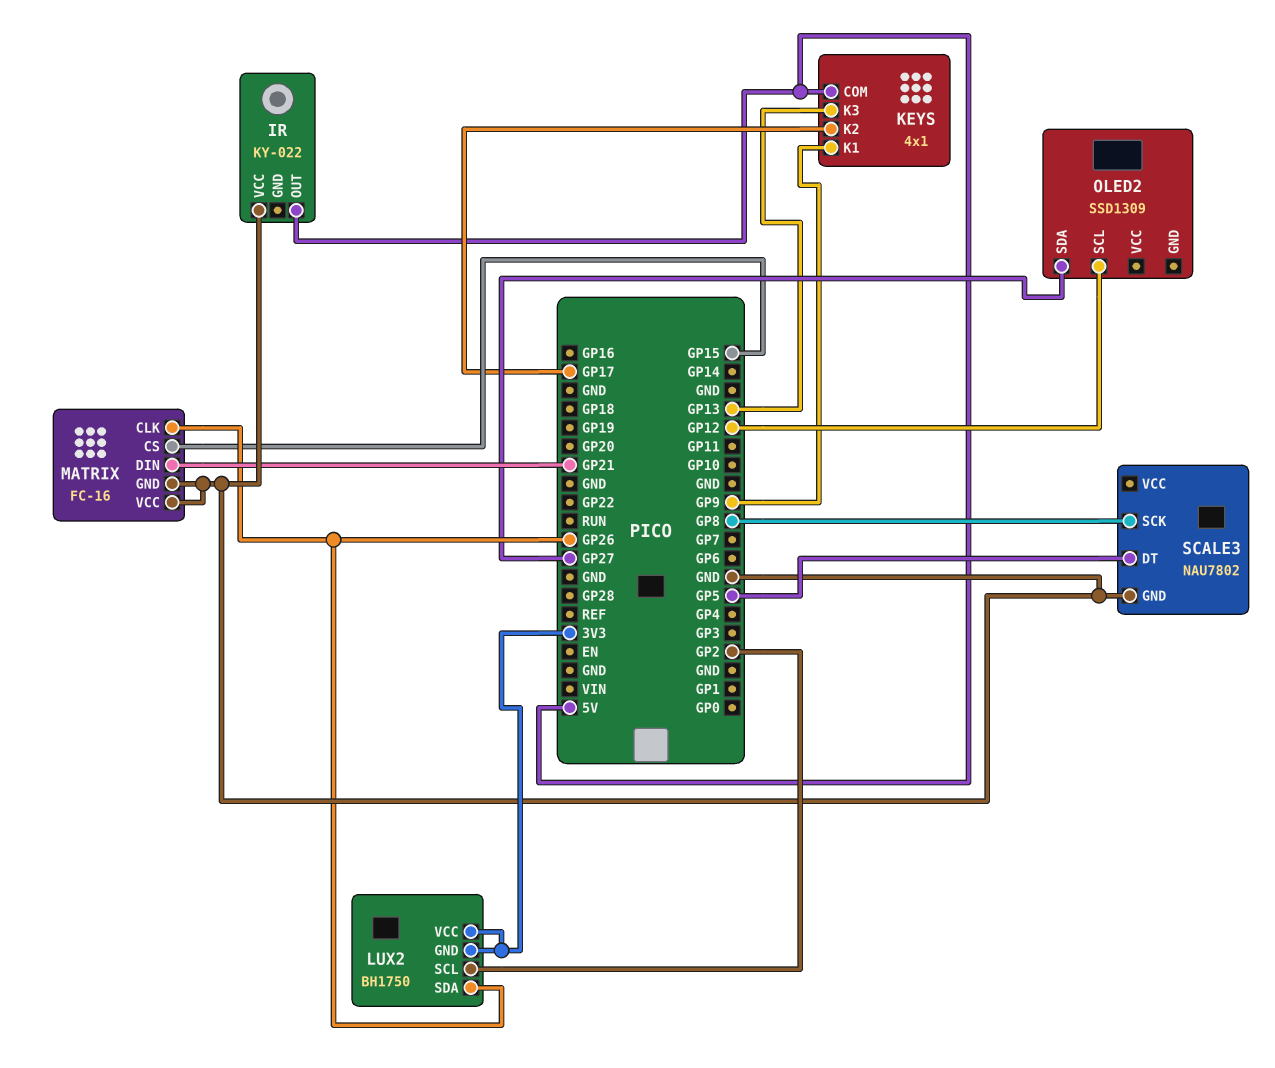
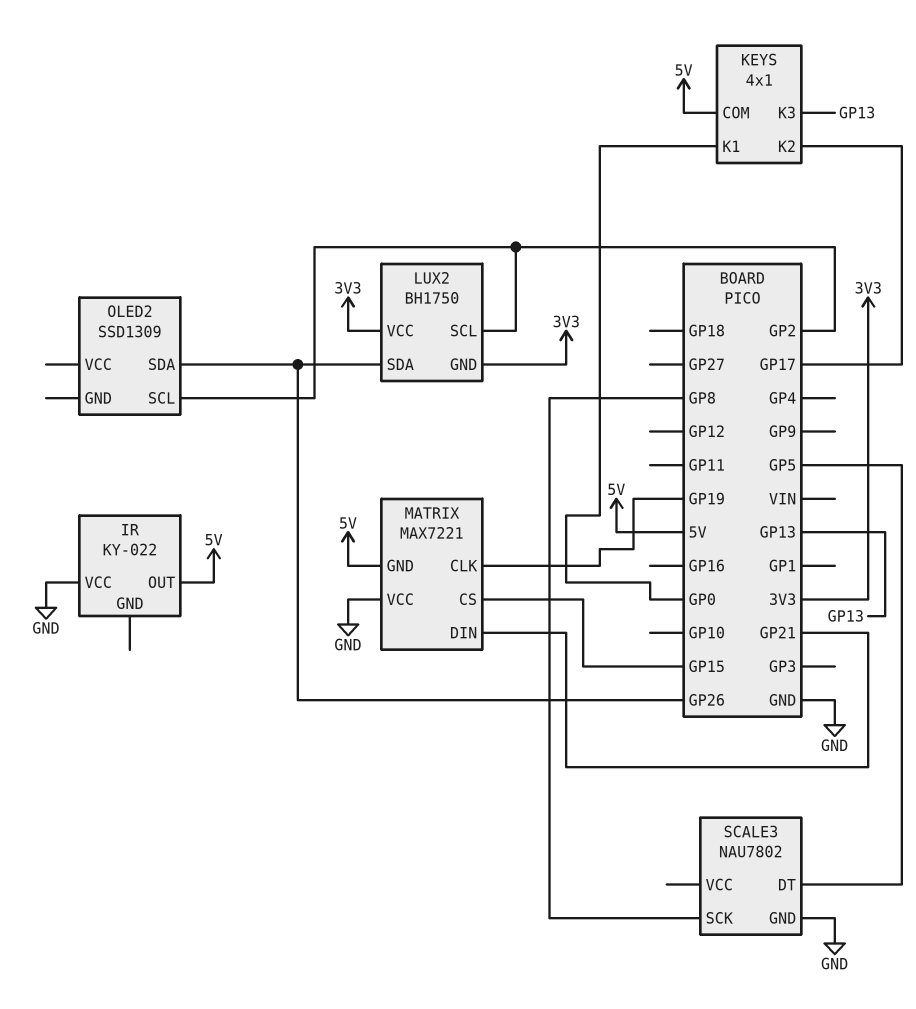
KEYS pin K1: GP9 -> GP0
MATRIX: FC-16 -> MAX7221
MATRIX pin CLK: GP26 -> GP19
MATRIX pin GND: GND -> 5V
OLED2 pin SCL: GP12 -> GP2
OLED2 pin SDA: GP27 -> GP26

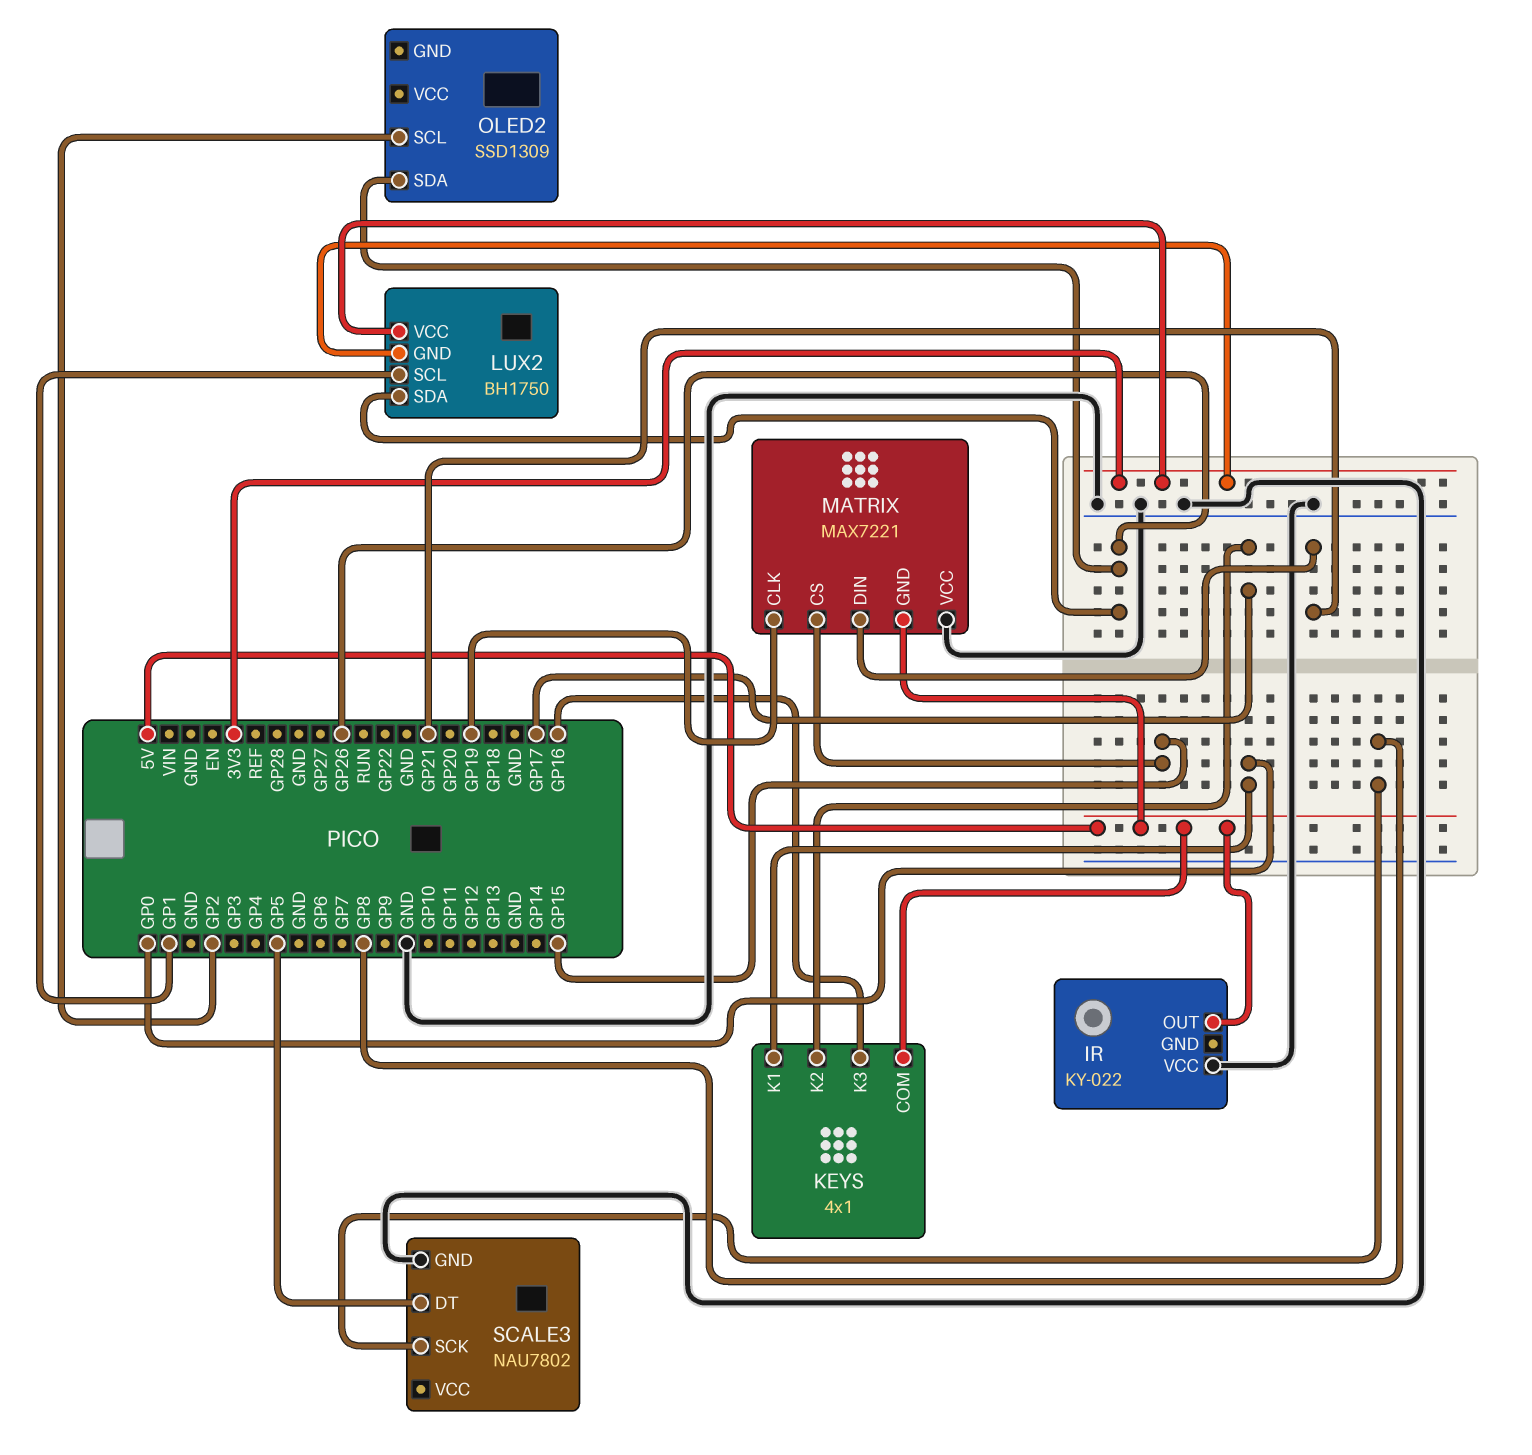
KEYS pin K3: GP13 -> GP16
LUX2 pin SCL: GP2 -> GP1

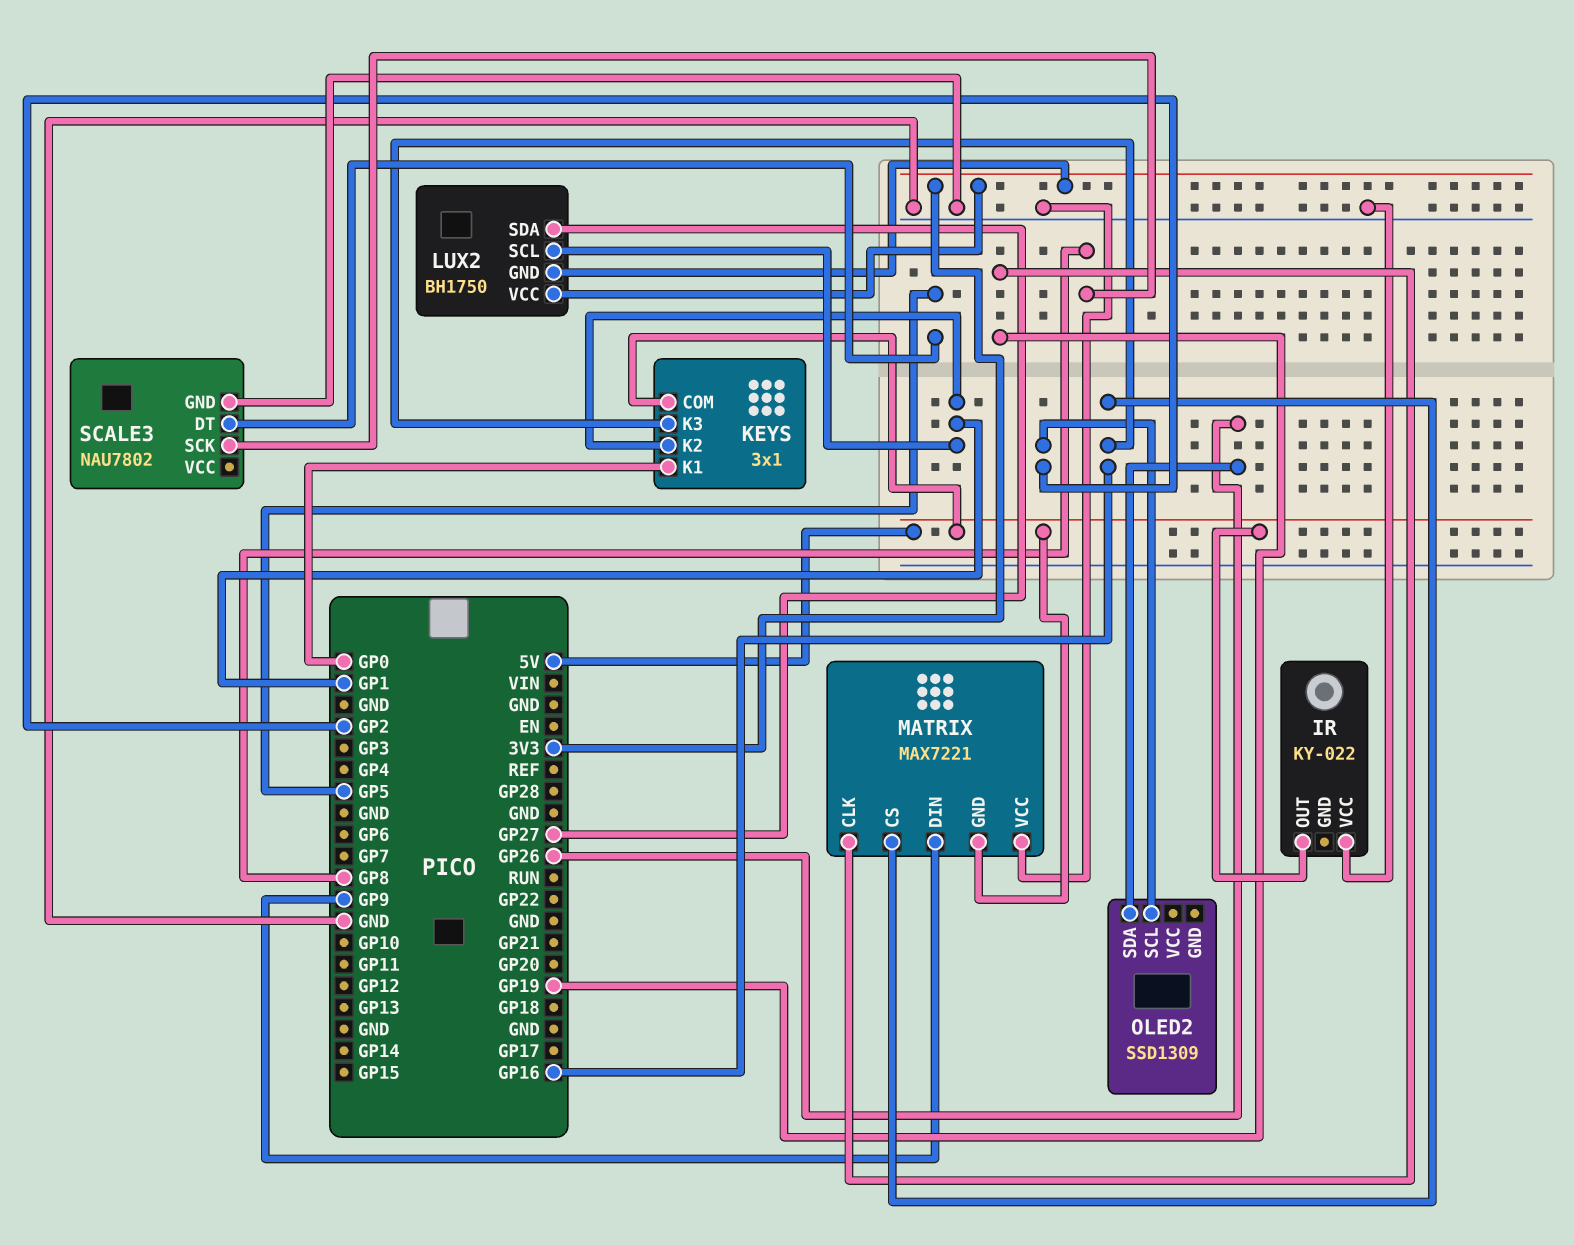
KEYS: 4x1 -> 3x1
KEYS pin K2: GP17 -> GP1
LUX2 pin SDA: GP26 -> GP27
MATRIX pin CS: GP15 -> GP16
MATRIX pin DIN: GP21 -> GP9

